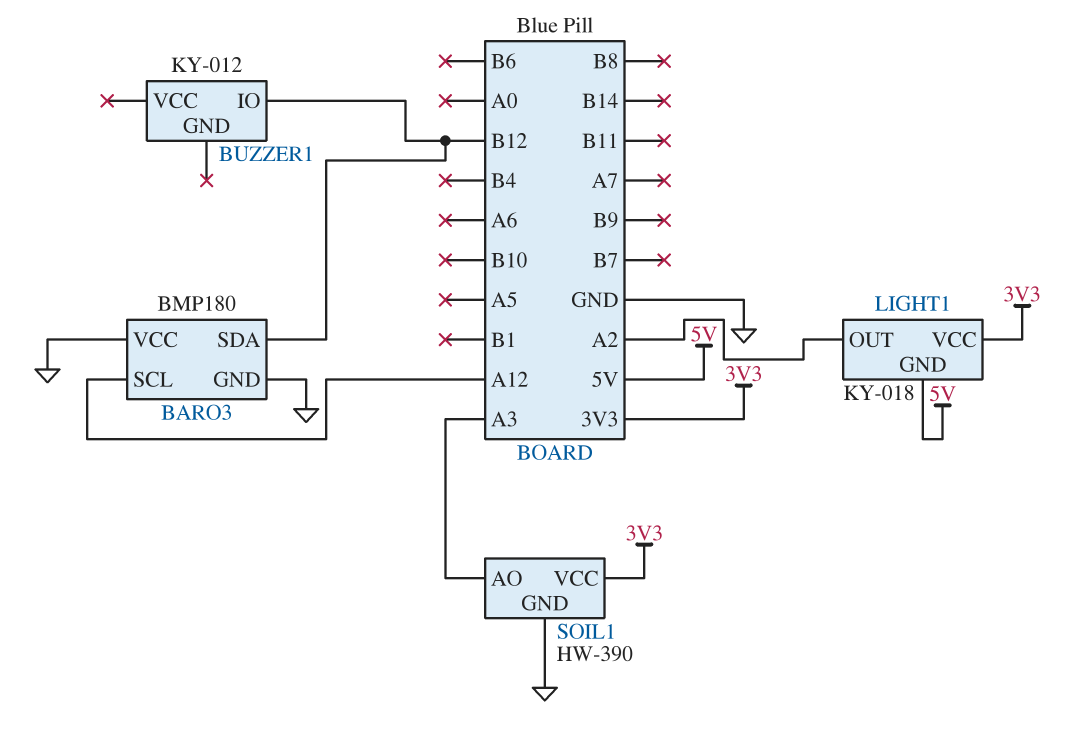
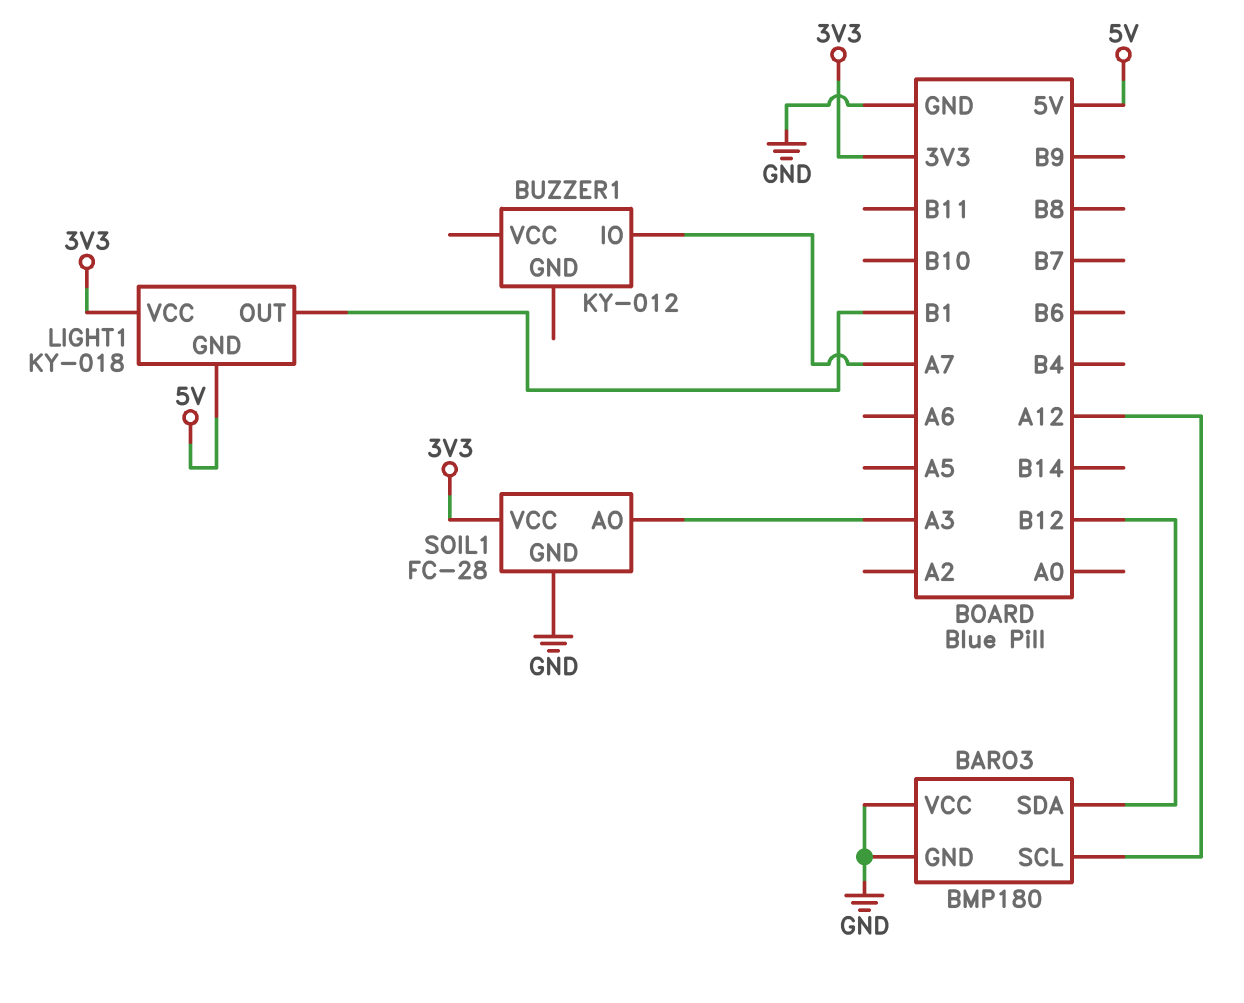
BUZZER1 pin IO: B12 -> A7
LIGHT1 pin OUT: A2 -> B1
SOIL1: HW-390 -> FC-28

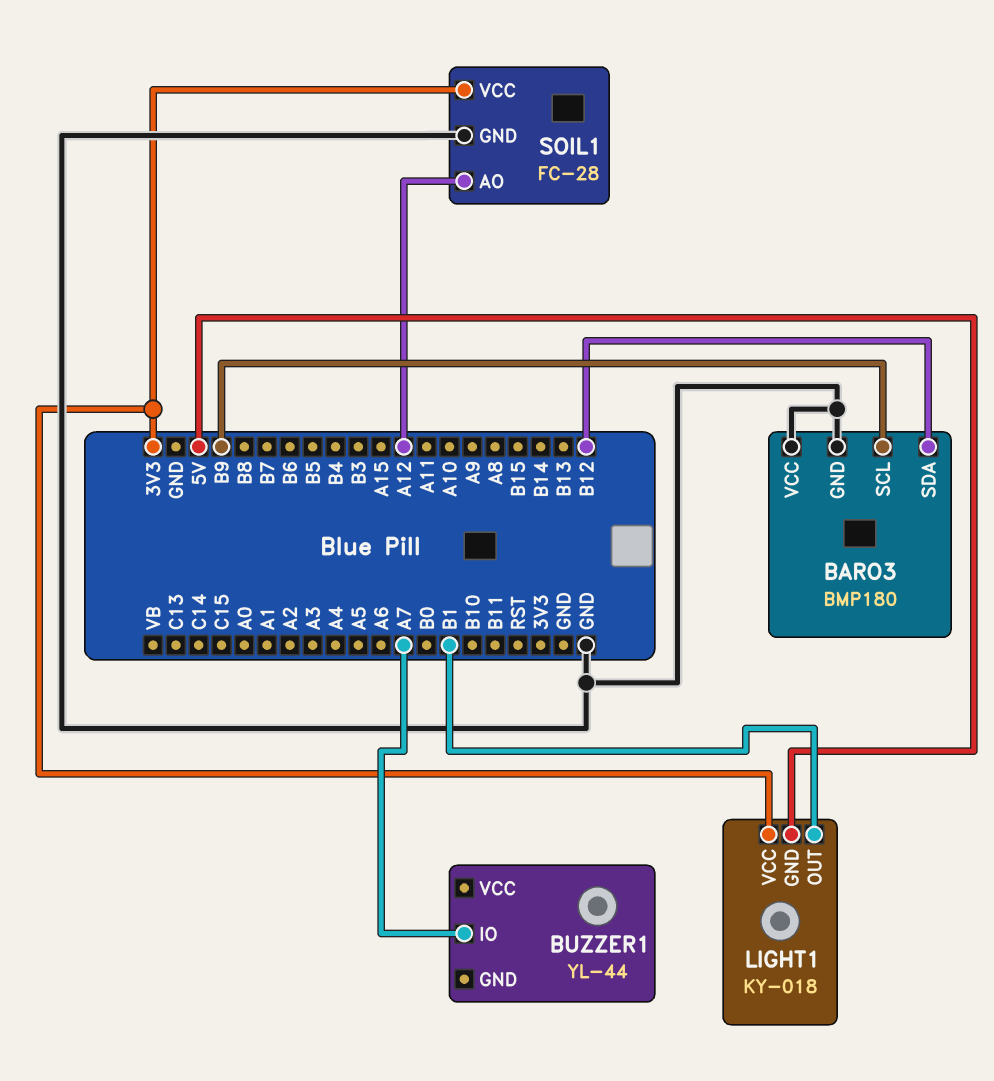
BARO3 pin SCL: A12 -> B9
BUZZER1: KY-012 -> YL-44
SOIL1 pin AO: A3 -> A12

